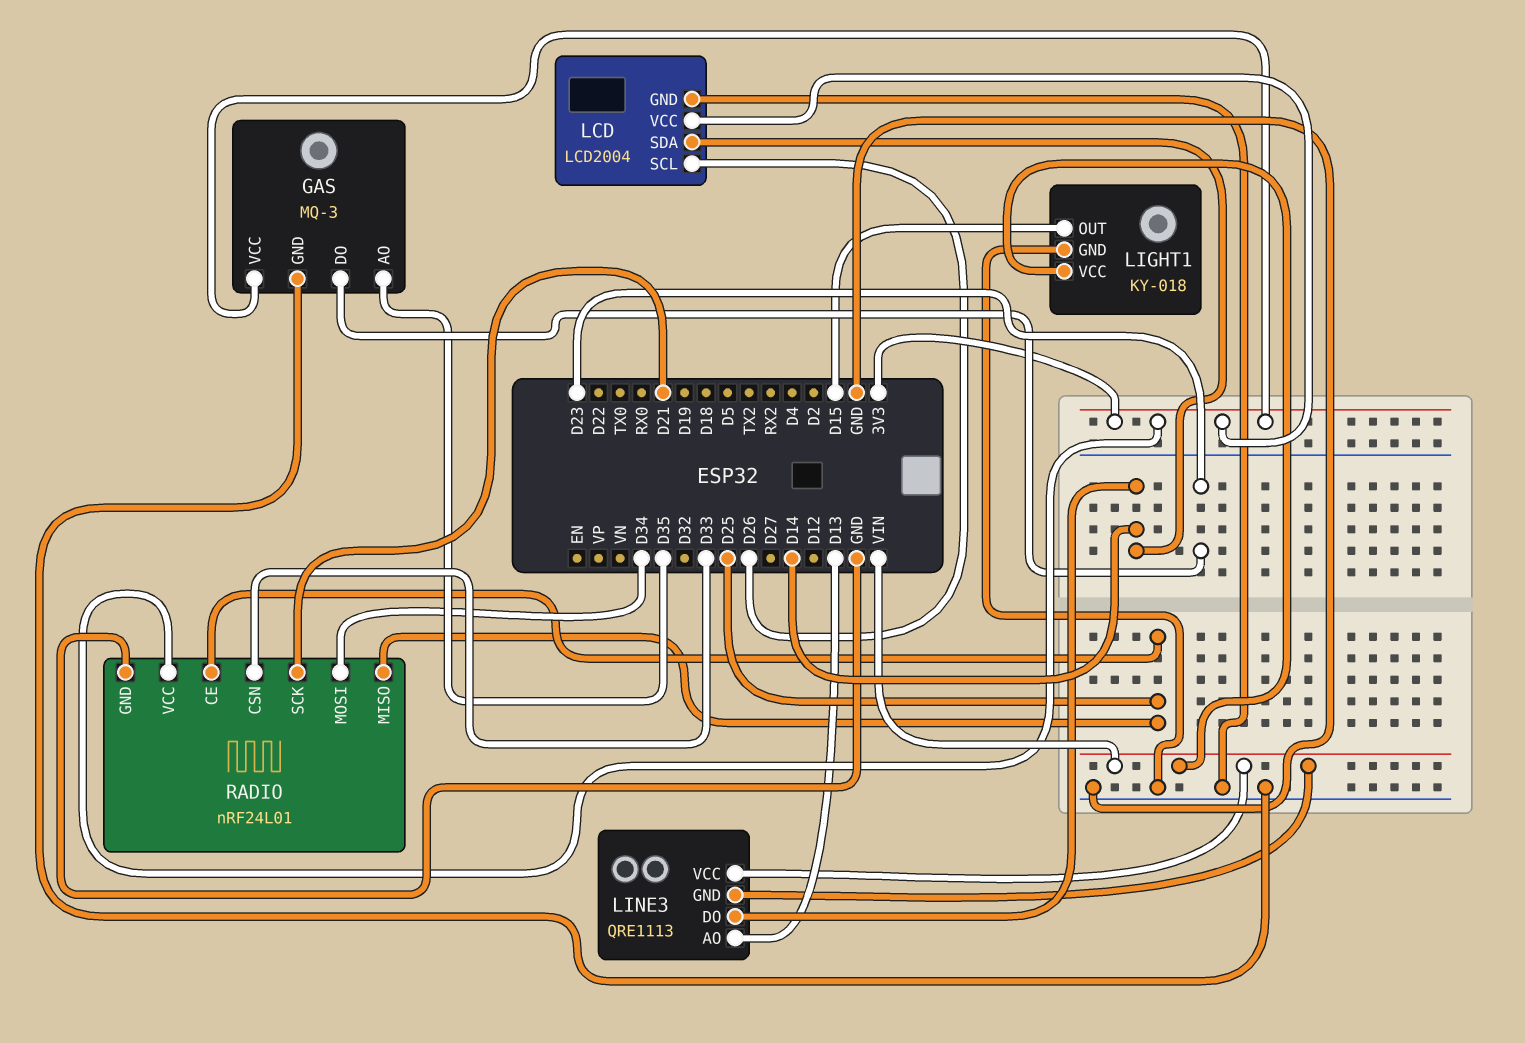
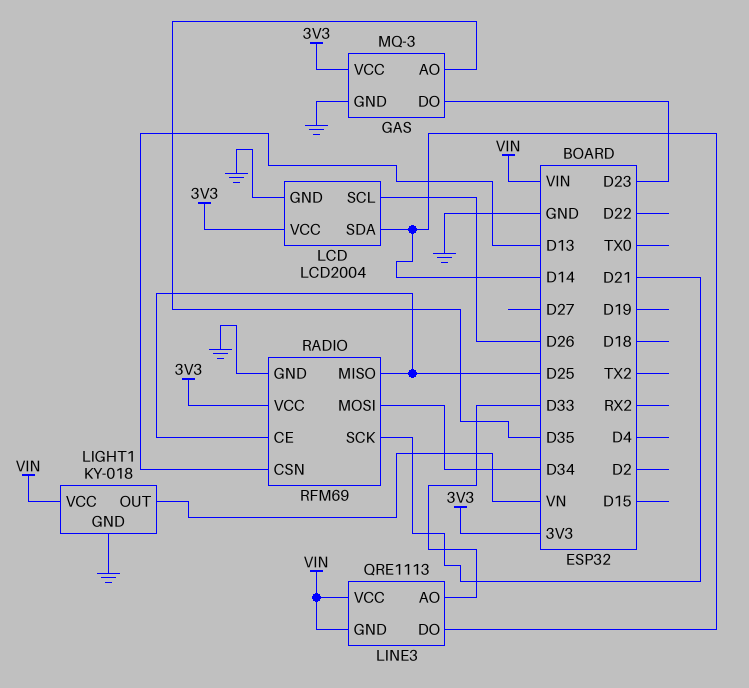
LIGHT1 pin OUT: D15 -> VN
LINE3 pin AO: D13 -> D33
RADIO: nRF24L01 -> RFM69
RADIO pin CSN: D33 -> D13

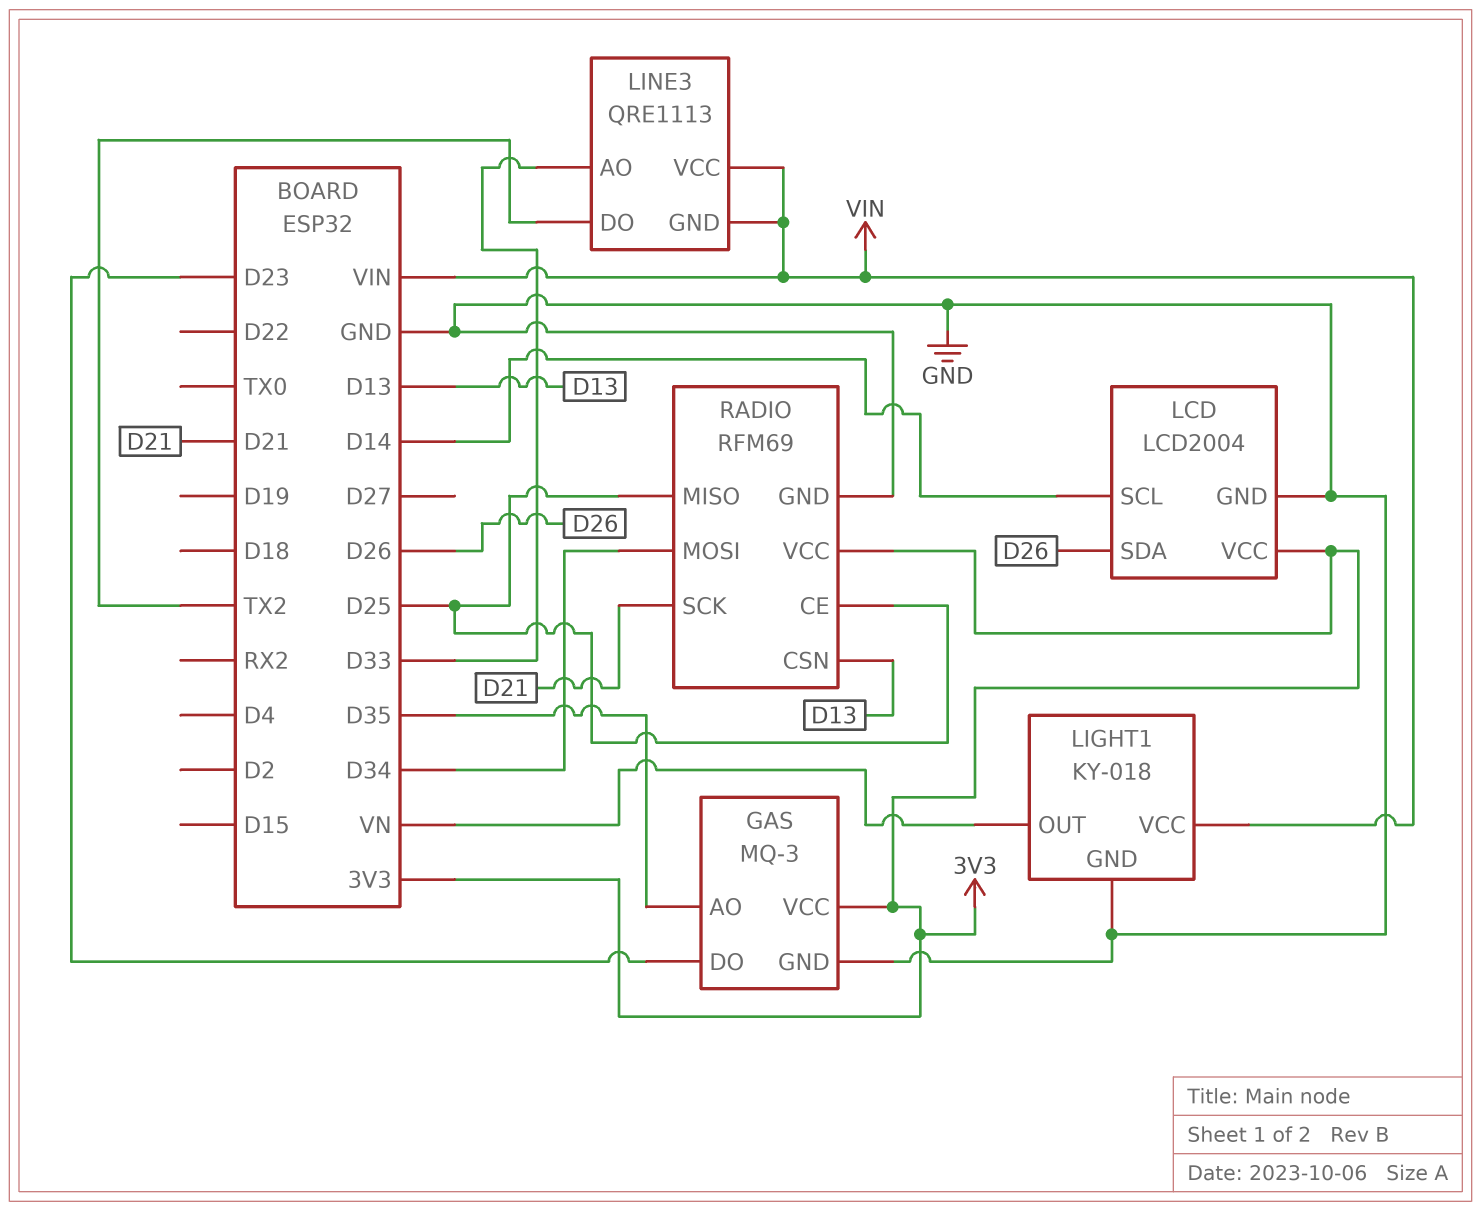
LCD pin SCL: D26 -> D14
LCD pin SDA: D14 -> D26
LINE3 pin DO: D14 -> TX2

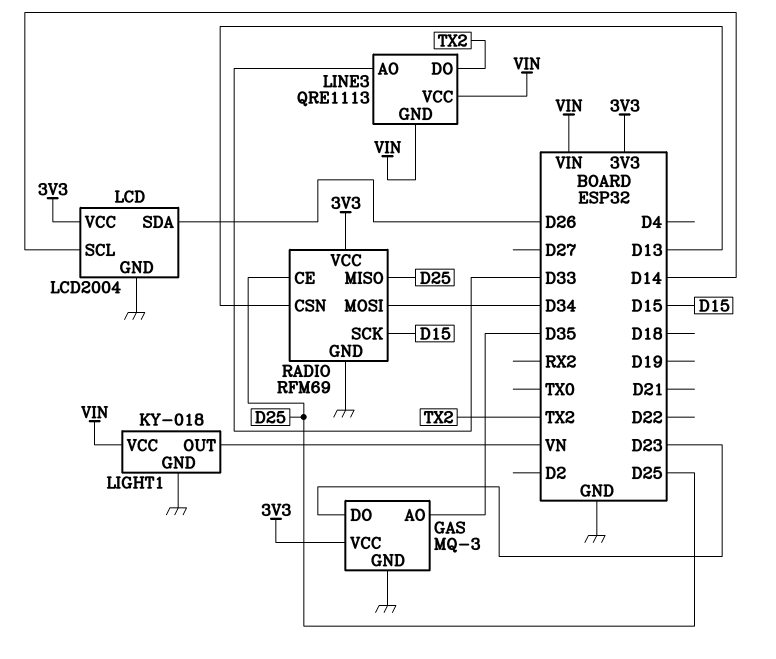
RADIO pin SCK: D21 -> D15

